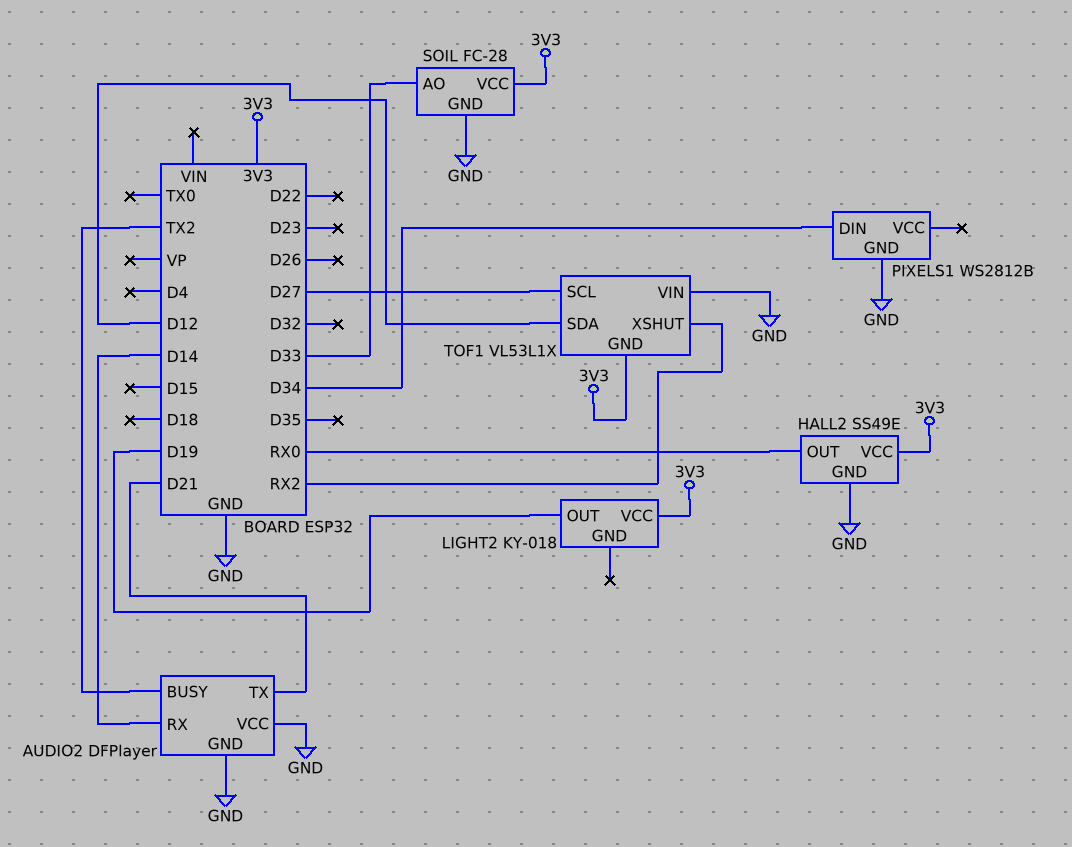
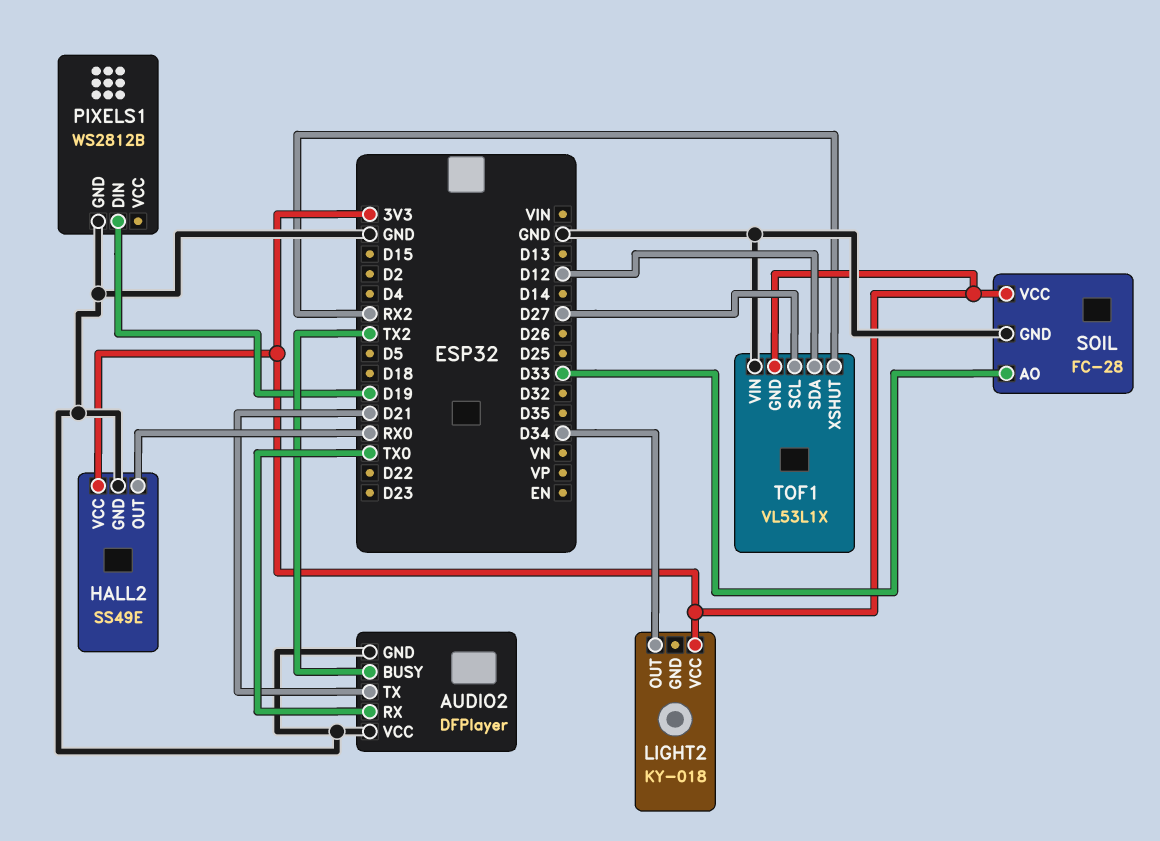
AUDIO2 pin RX: D14 -> TX0
LIGHT2 pin OUT: D19 -> D34
PIXELS1 pin DIN: D34 -> D19

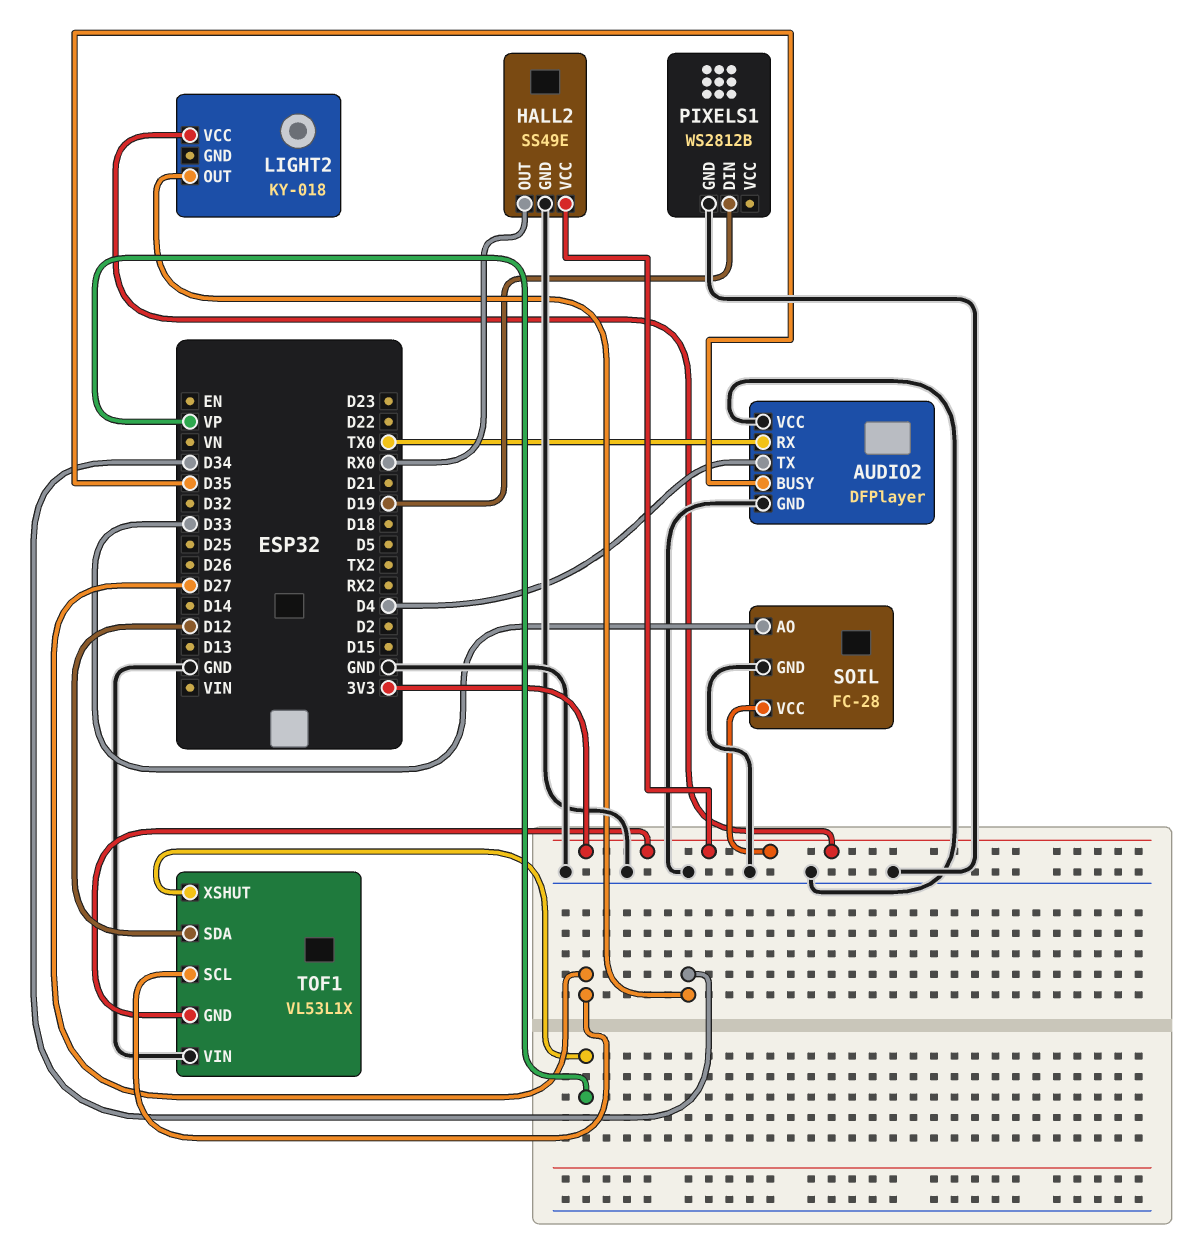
AUDIO2 pin BUSY: TX2 -> D35
AUDIO2 pin TX: D21 -> D4
TOF1 pin XSHUT: RX2 -> VP

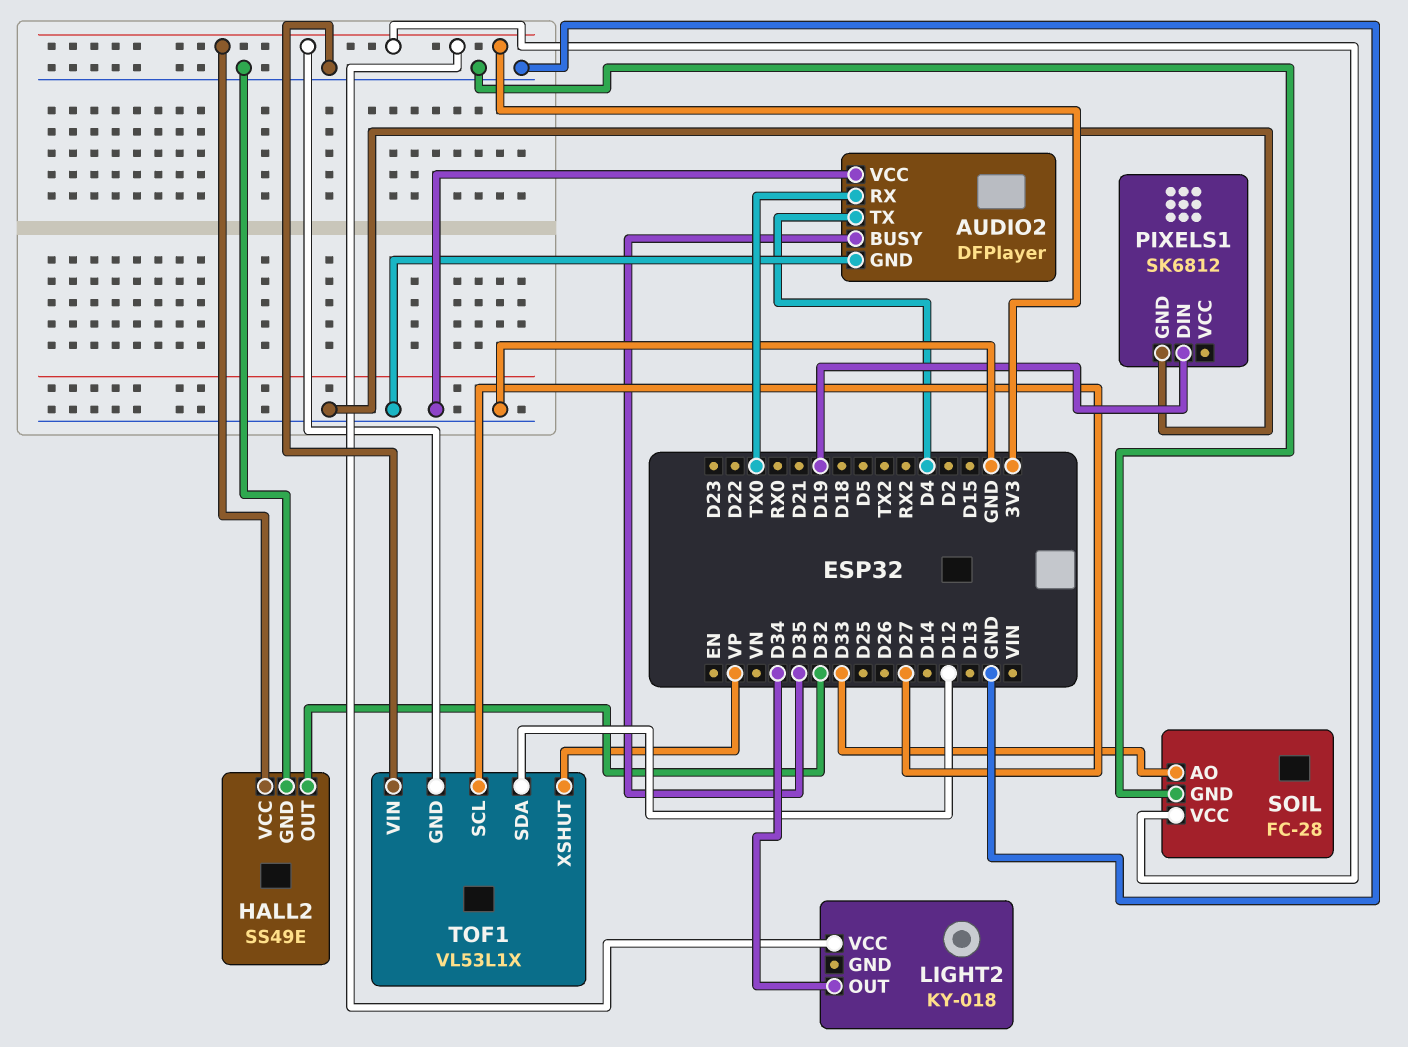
HALL2 pin OUT: RX0 -> D32
PIXELS1: WS2812B -> SK6812

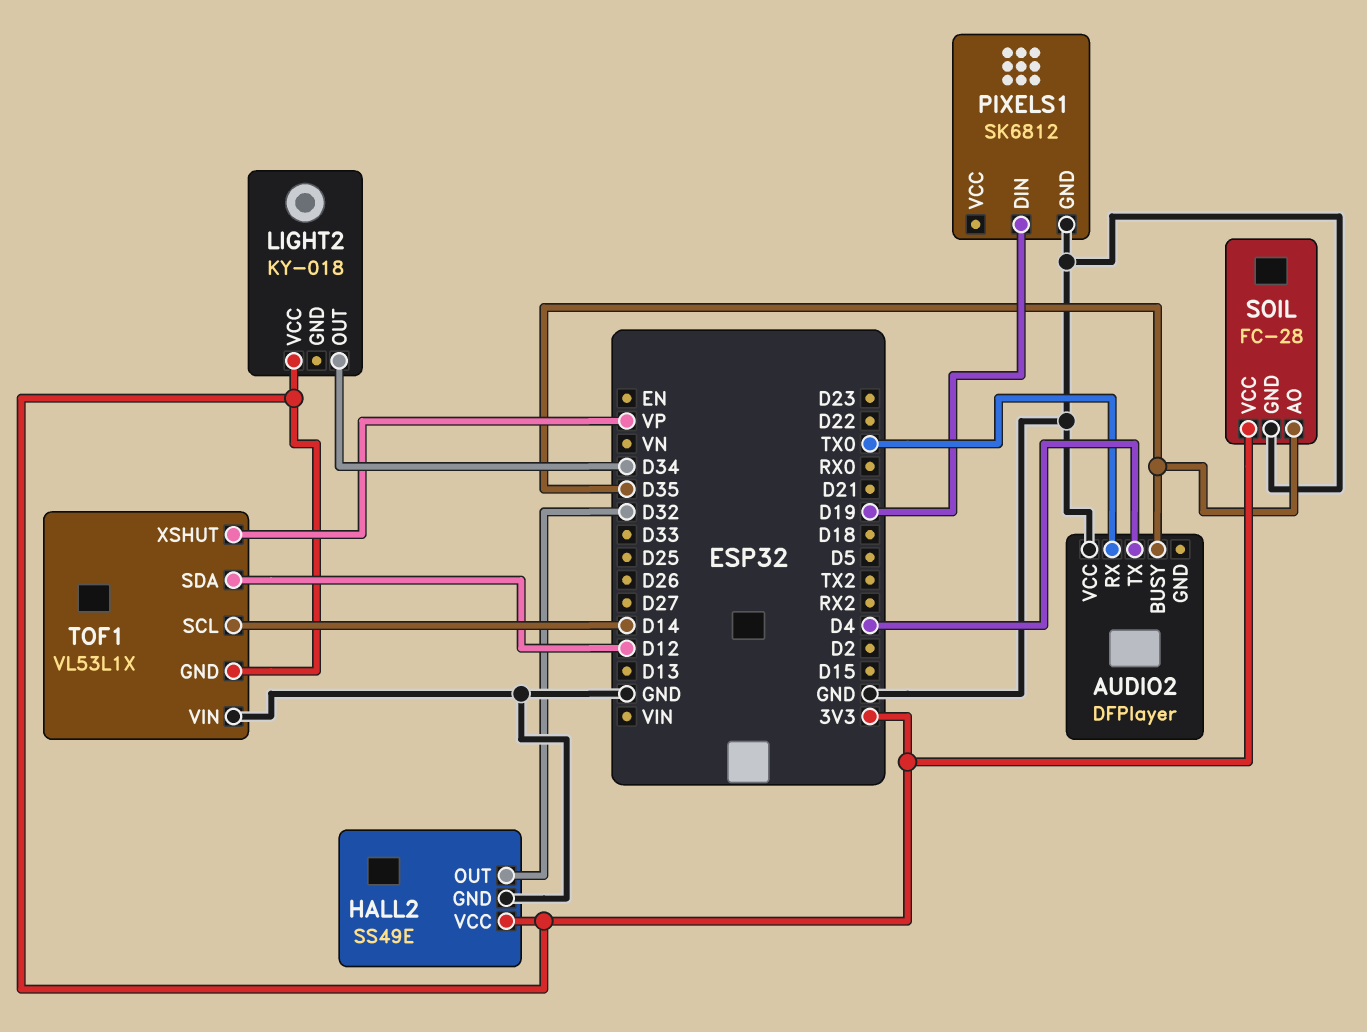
AUDIO2 pin GND: GND -> none
SOIL pin AO: D33 -> D35
TOF1 pin SCL: D27 -> D14

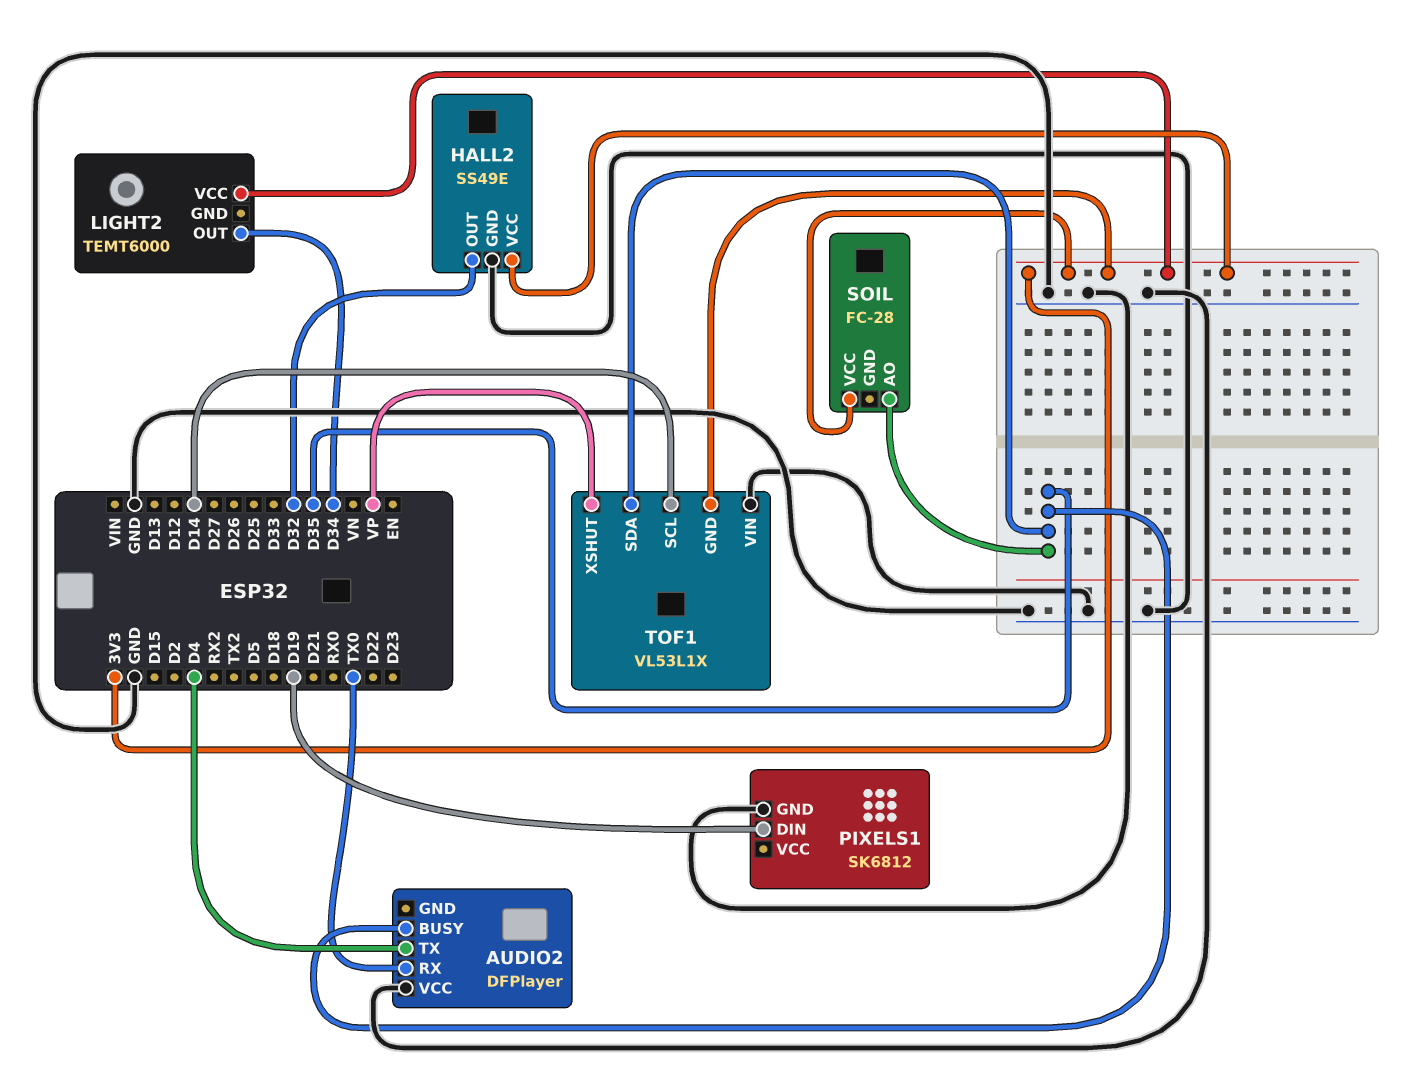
LIGHT2: KY-018 -> TEMT6000
SOIL pin GND: GND -> none
TOF1 pin SDA: D12 -> D35

